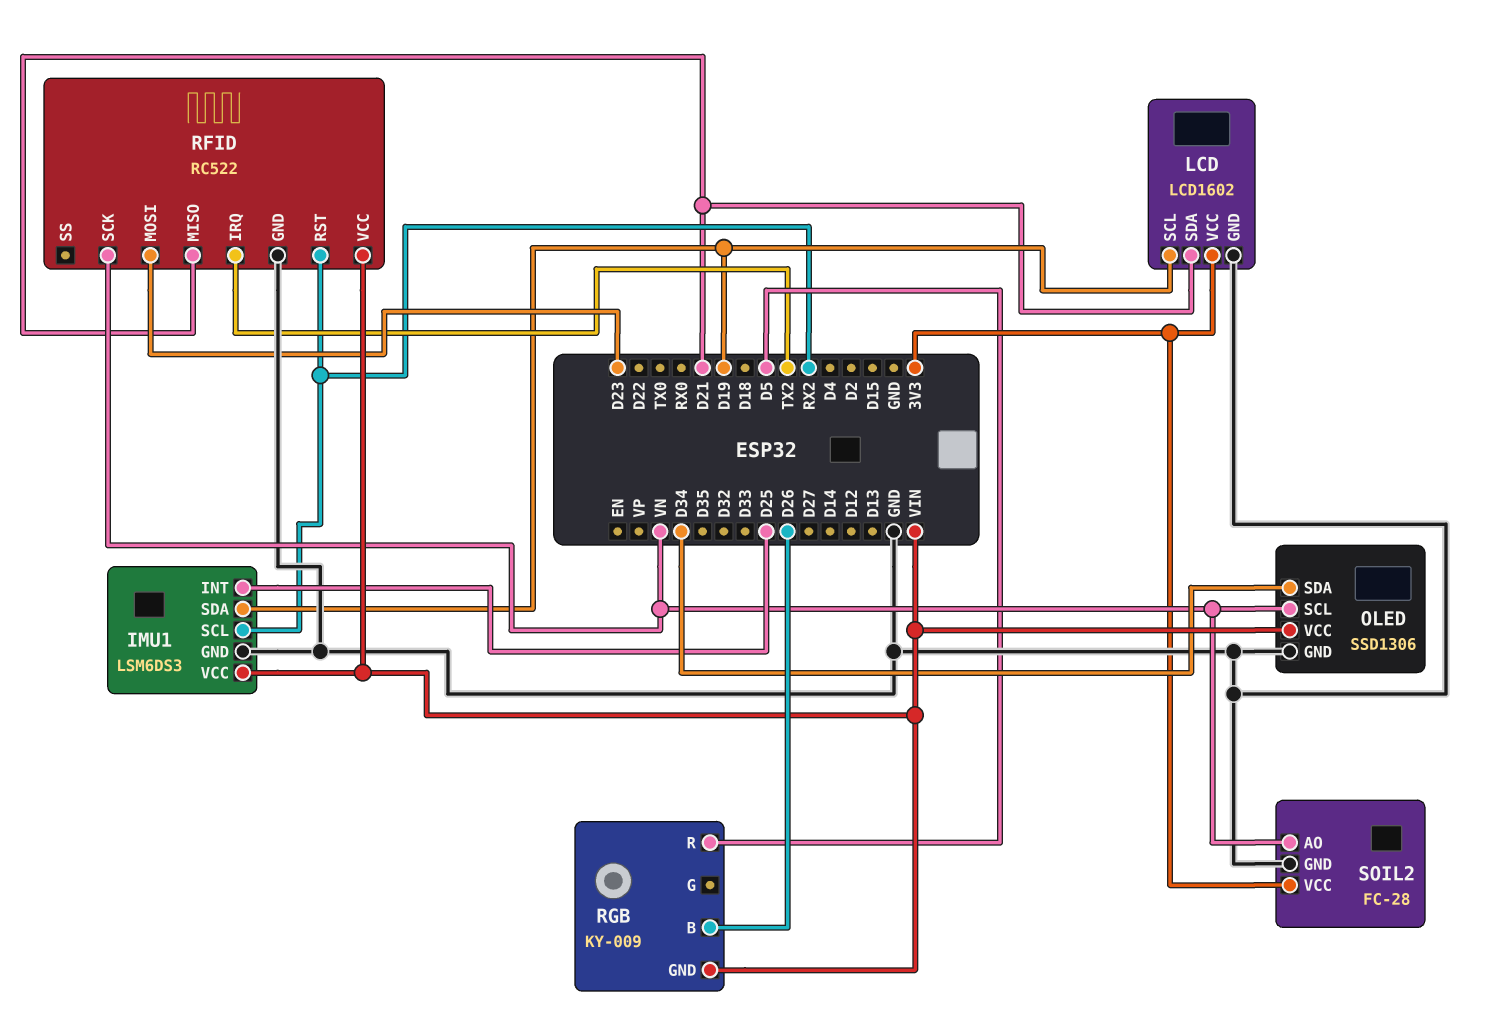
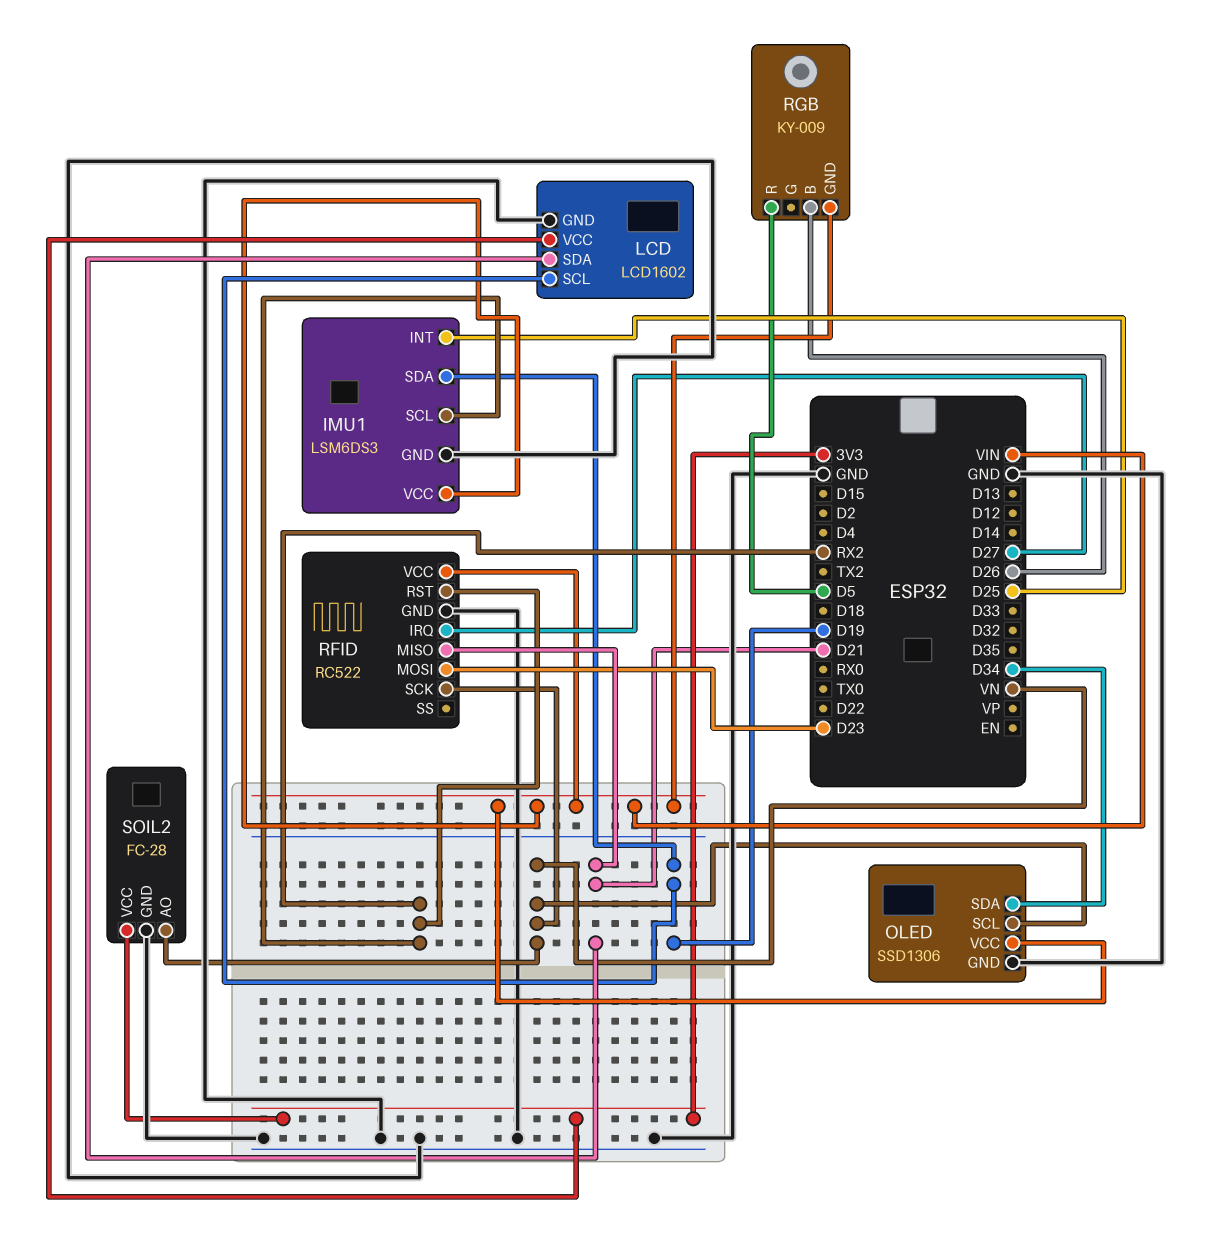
RFID pin IRQ: TX2 -> D27

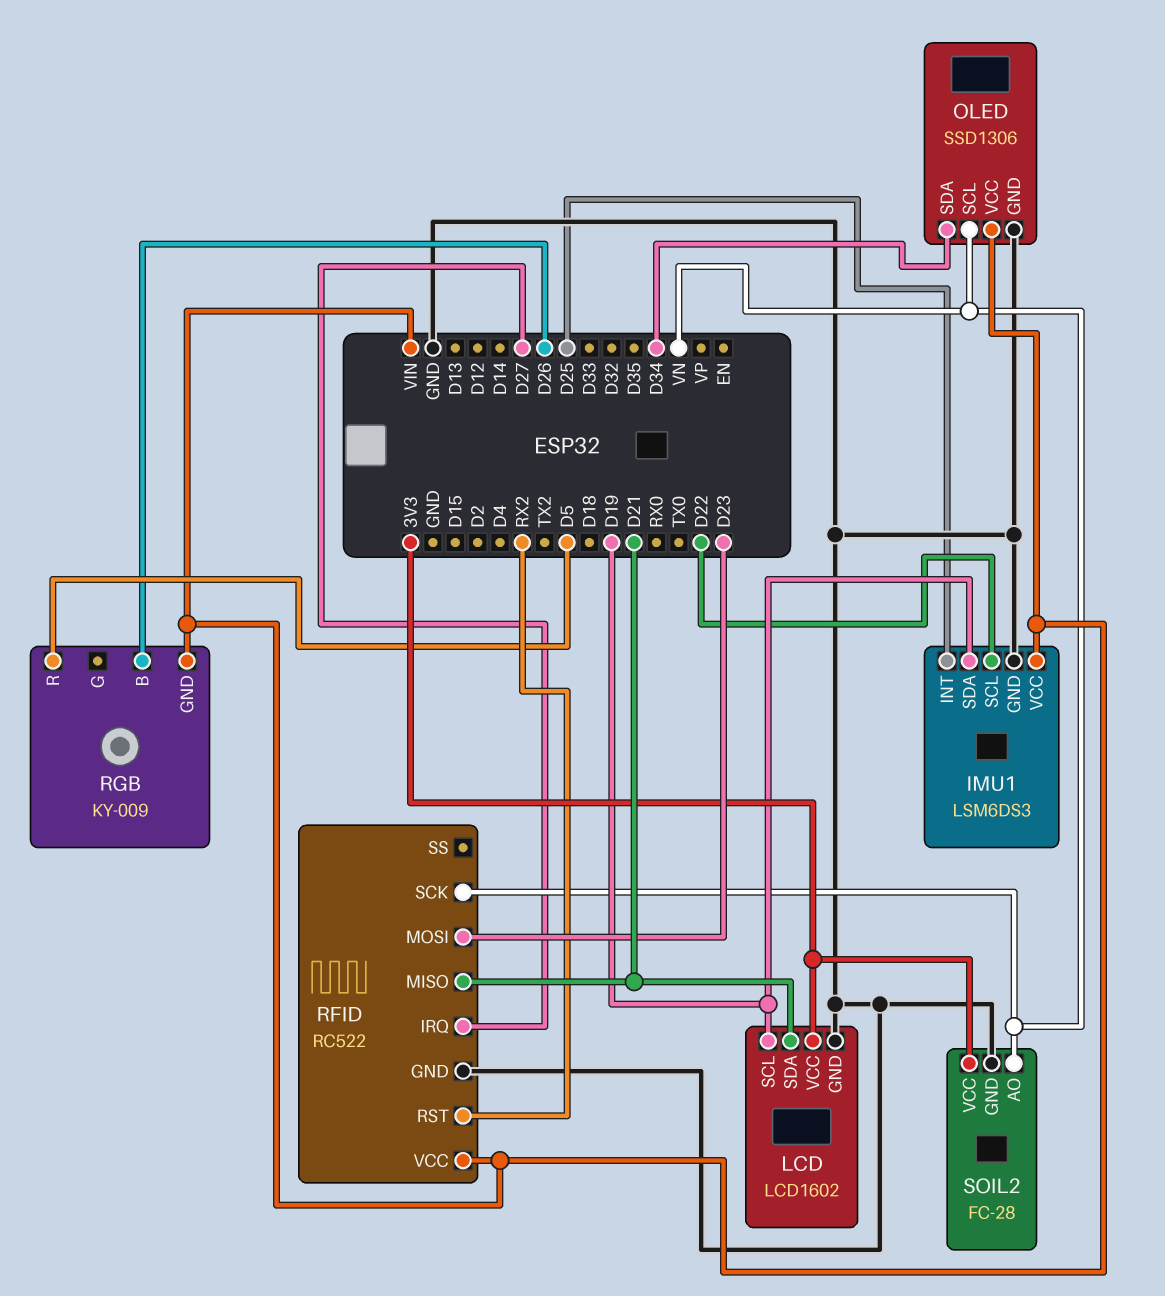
IMU1 pin SCL: RX2 -> D22

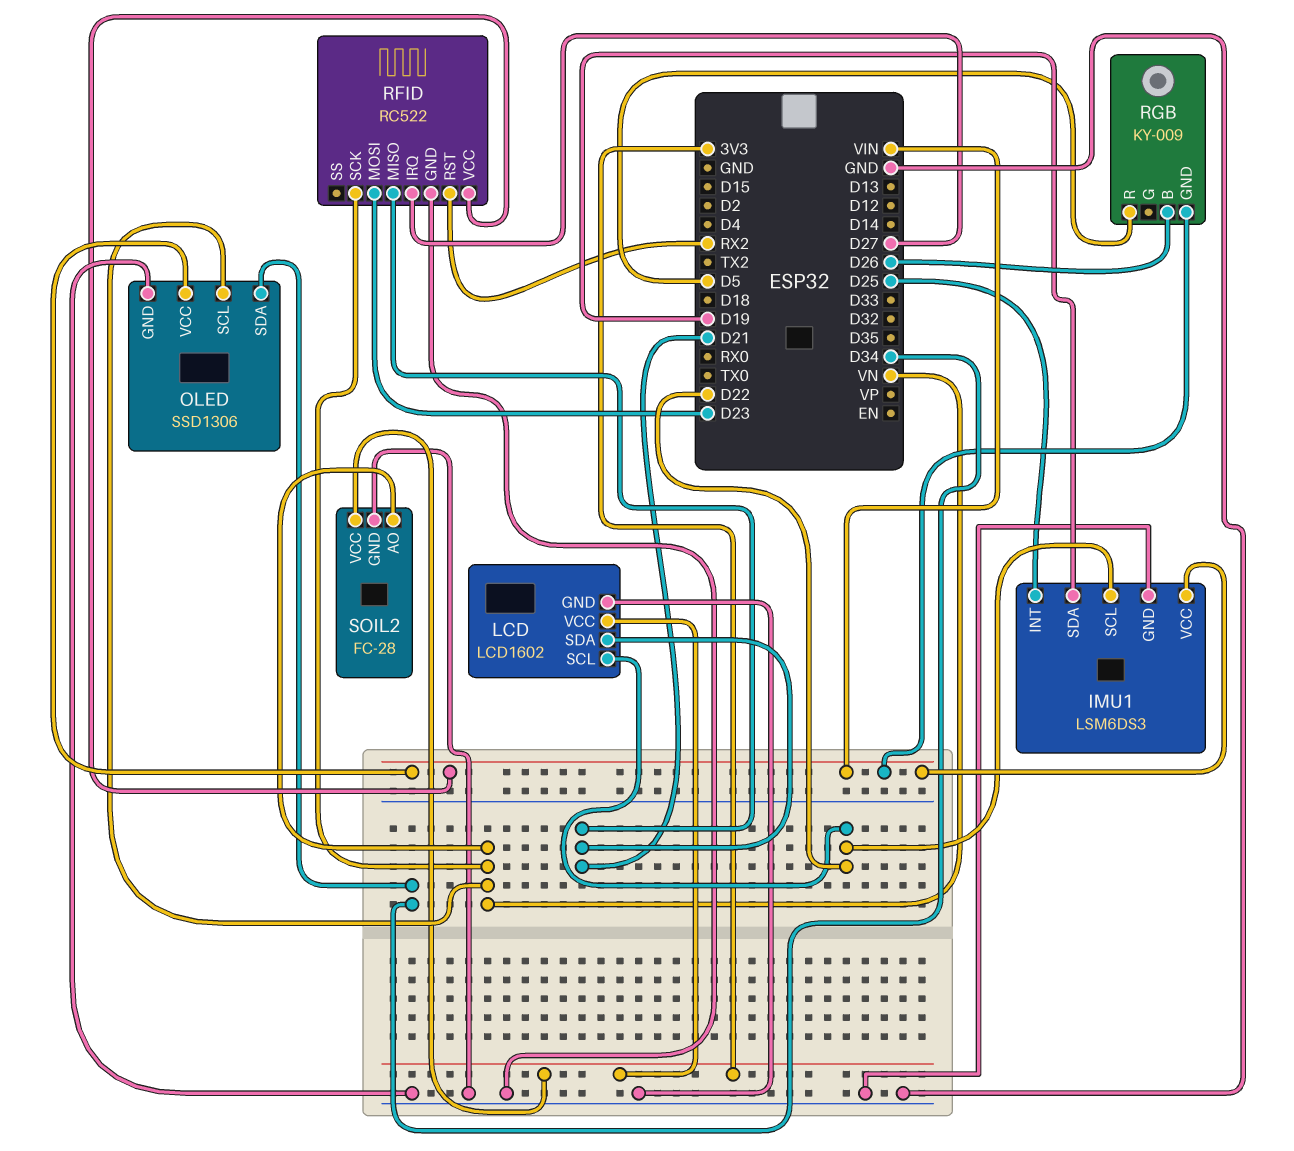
LCD pin SCL: D19 -> D22

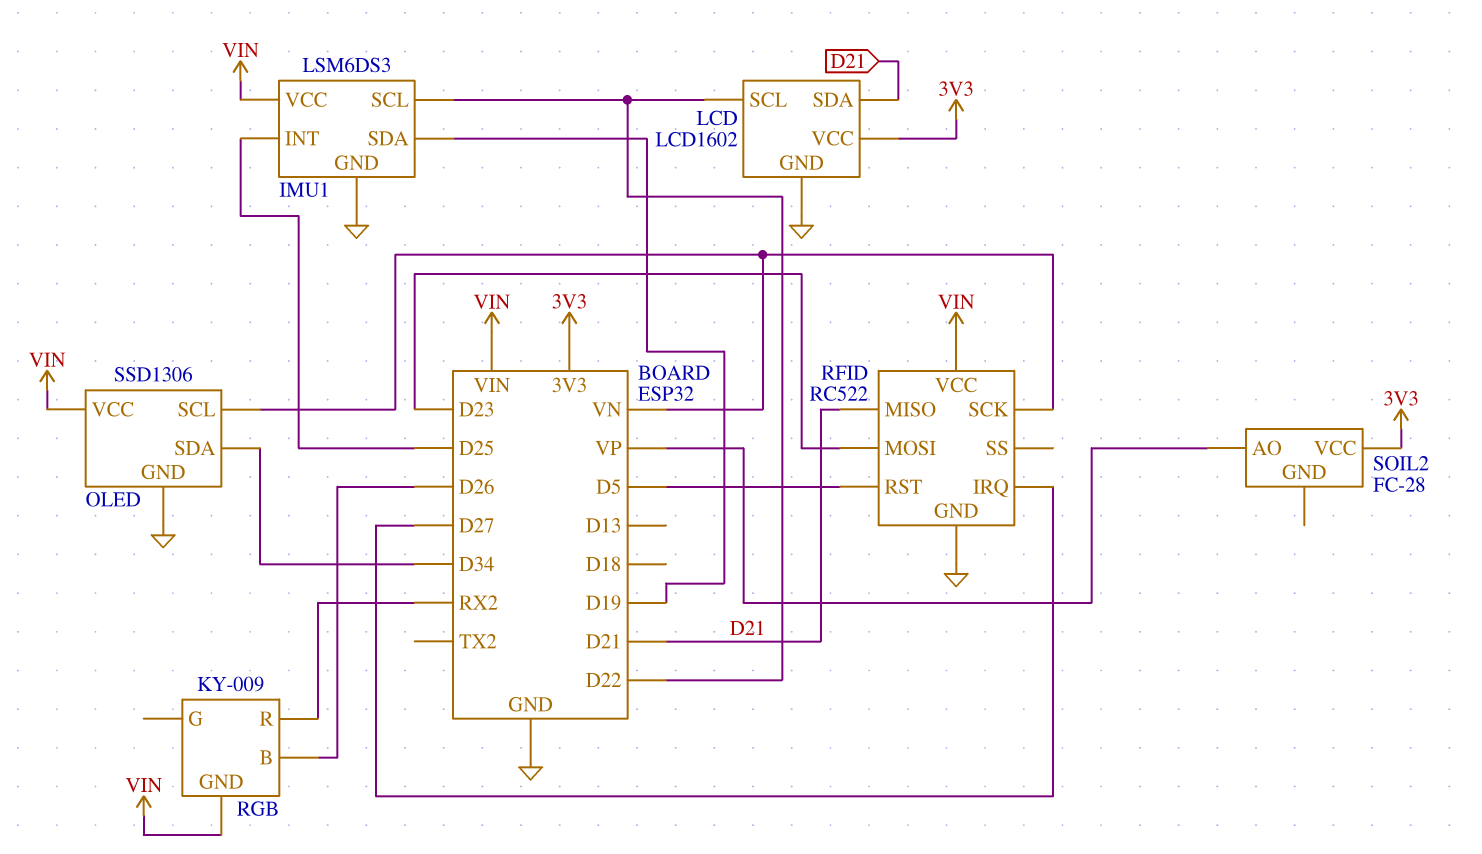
RFID pin RST: RX2 -> D5
RGB pin R: D5 -> RX2
SOIL2 pin AO: VN -> VP
SOIL2 pin GND: GND -> none

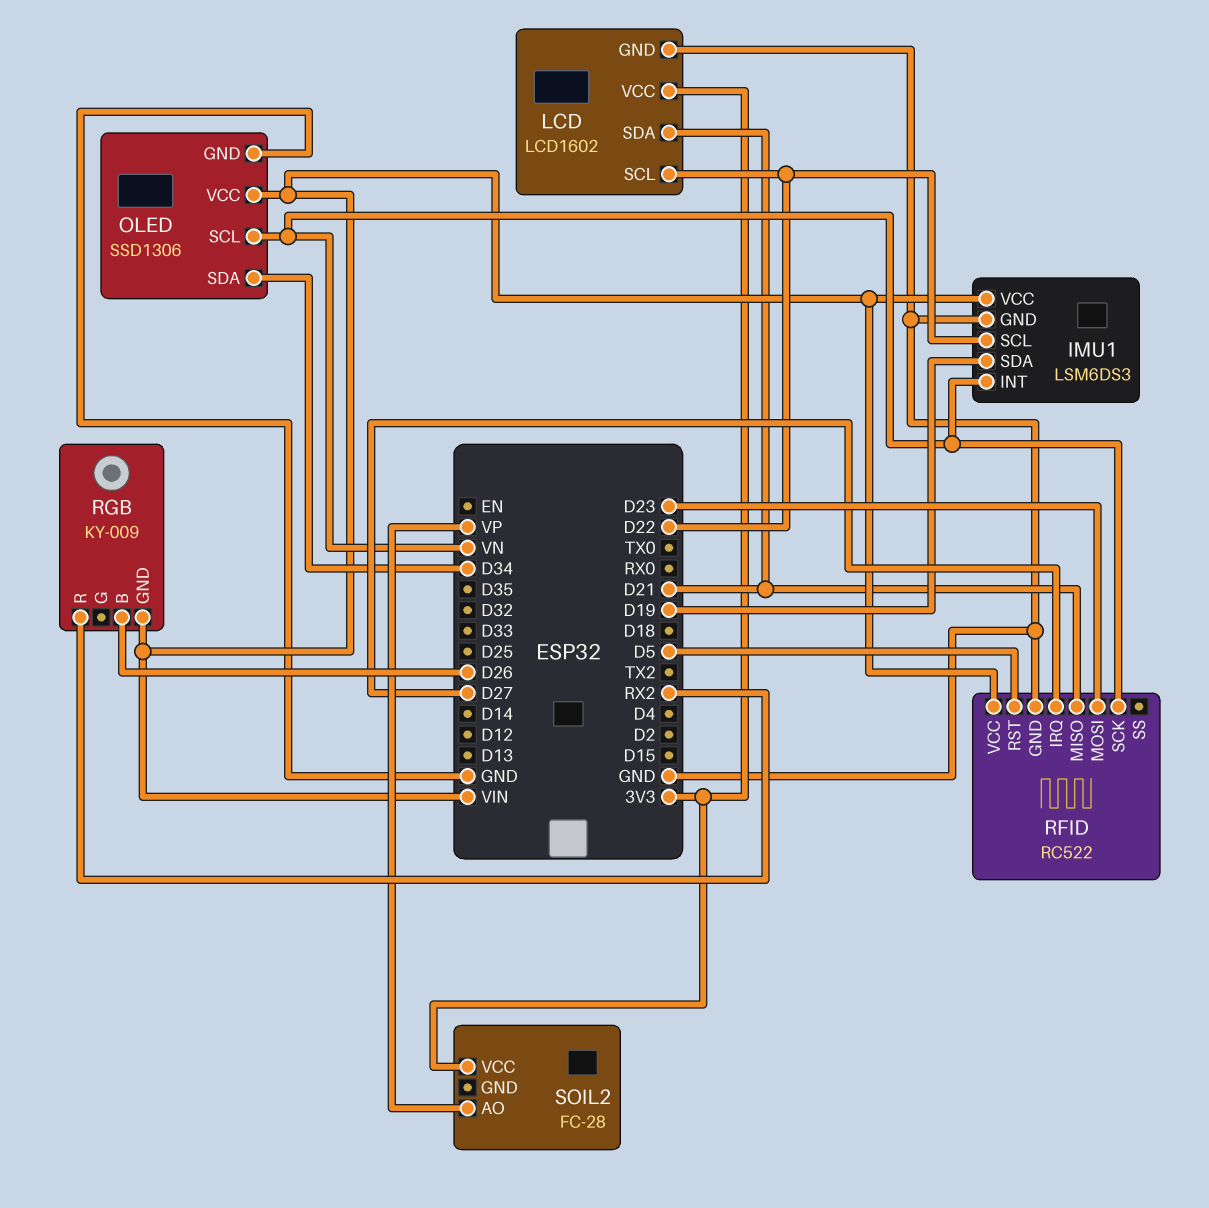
IMU1 pin INT: D25 -> VN

